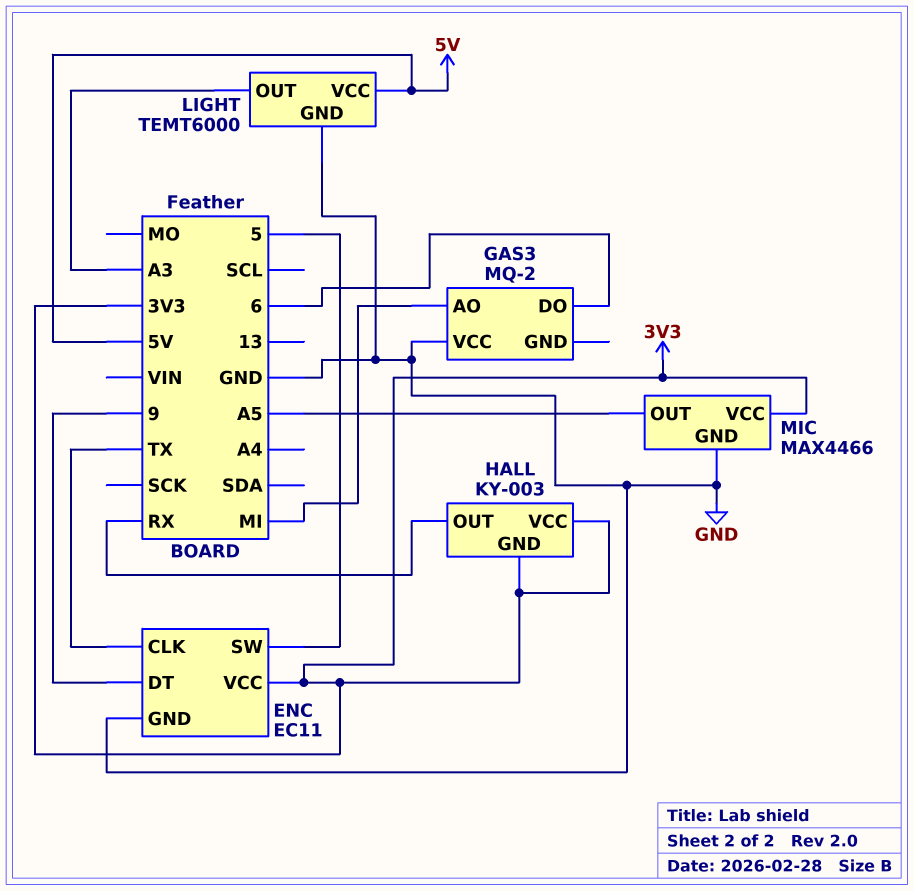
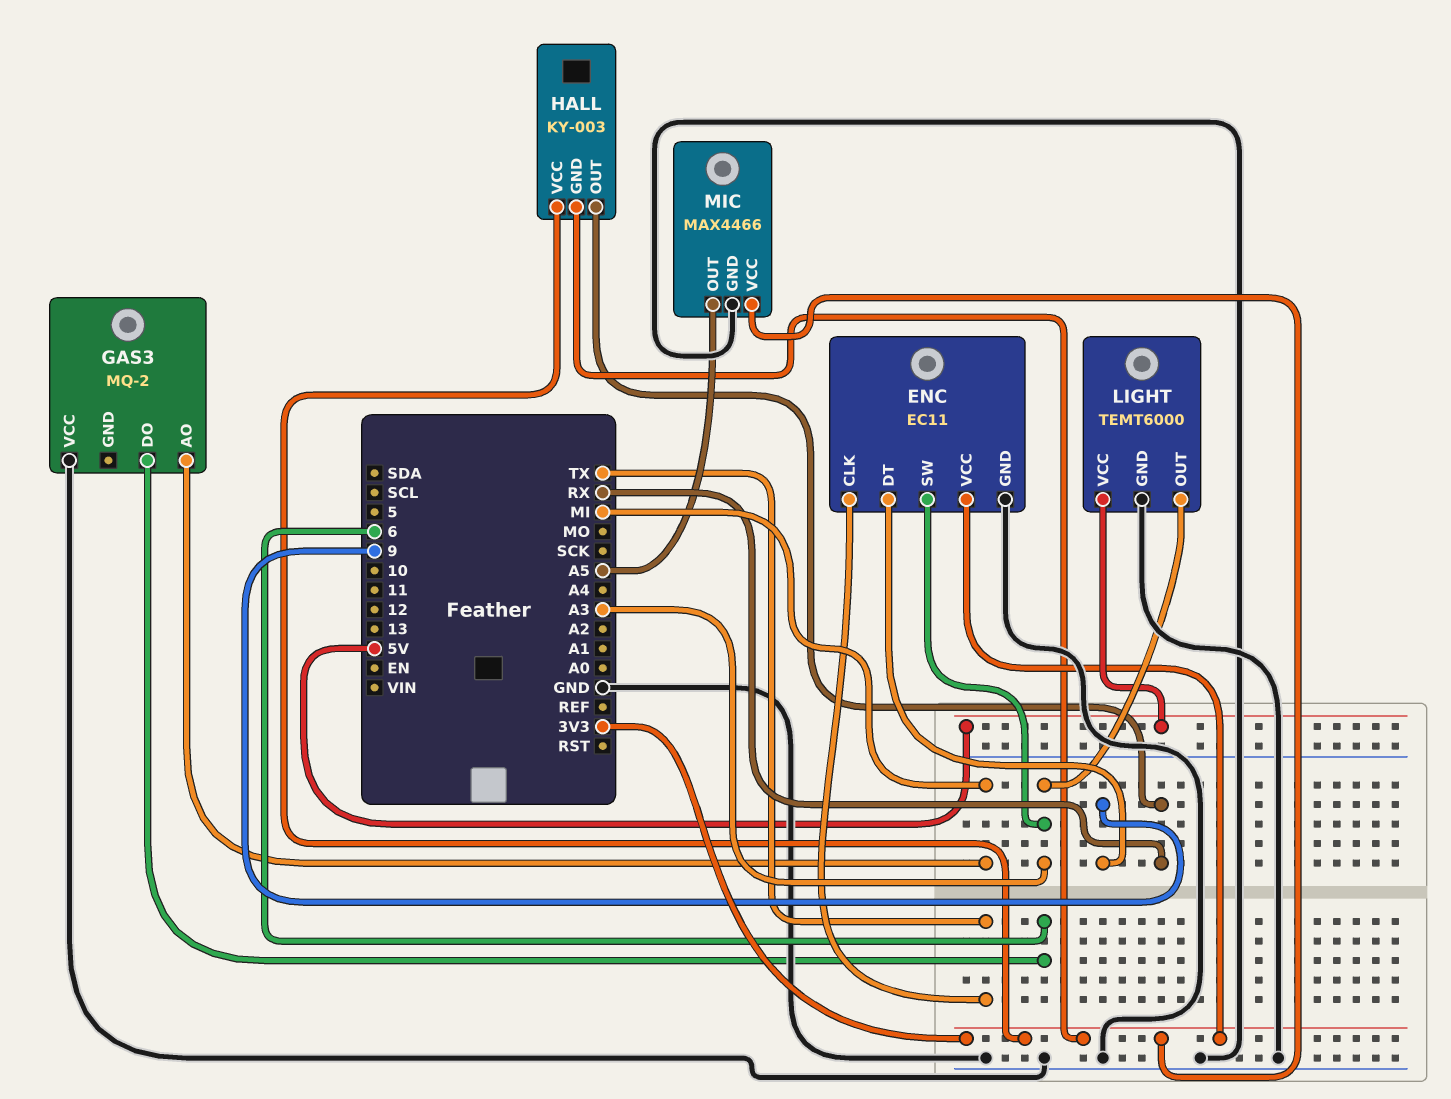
ENC pin SW: 5 -> A3

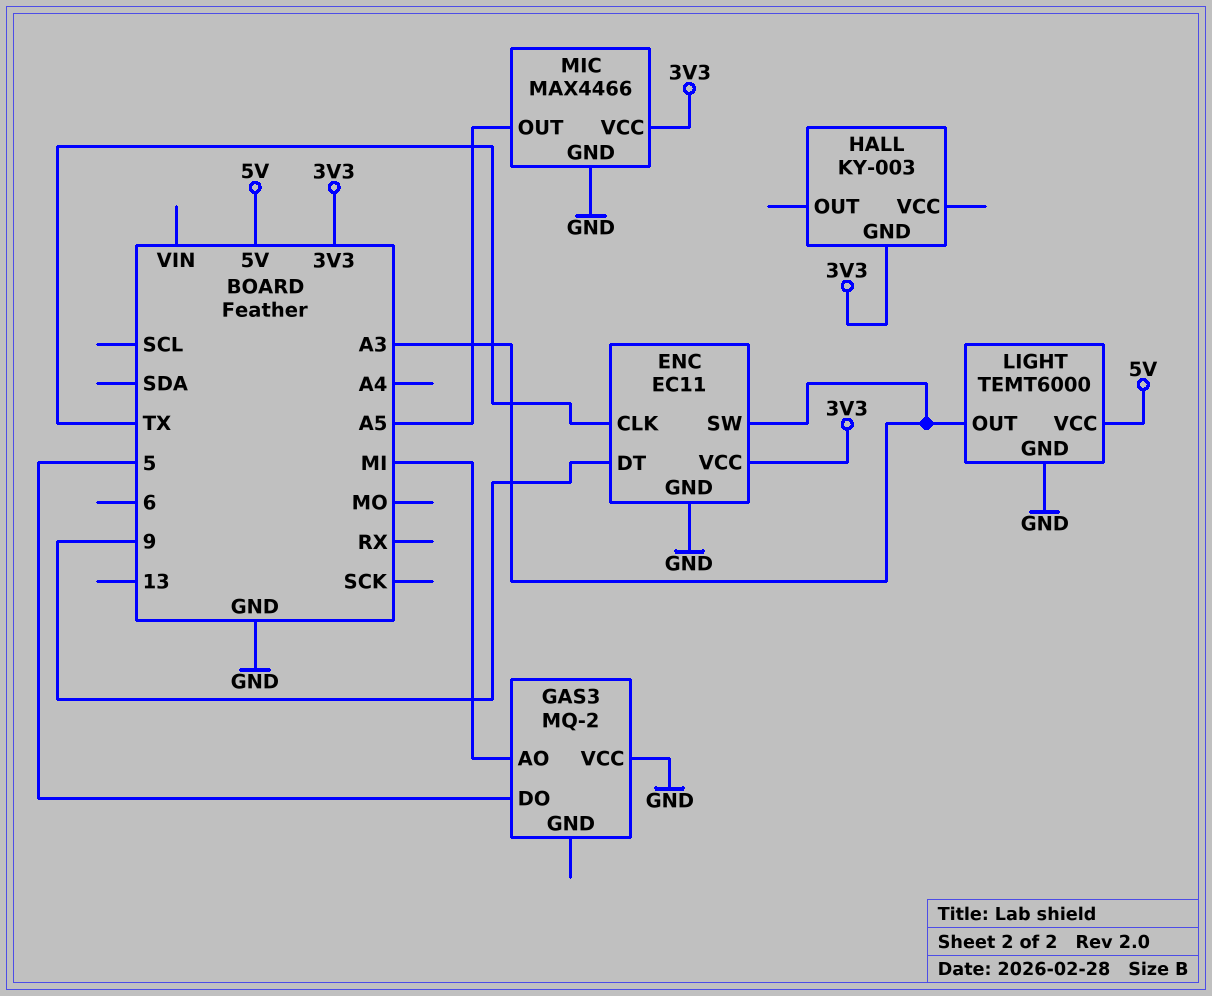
GAS3 pin DO: 6 -> 5
HALL pin OUT: RX -> none
HALL pin VCC: 3V3 -> none

